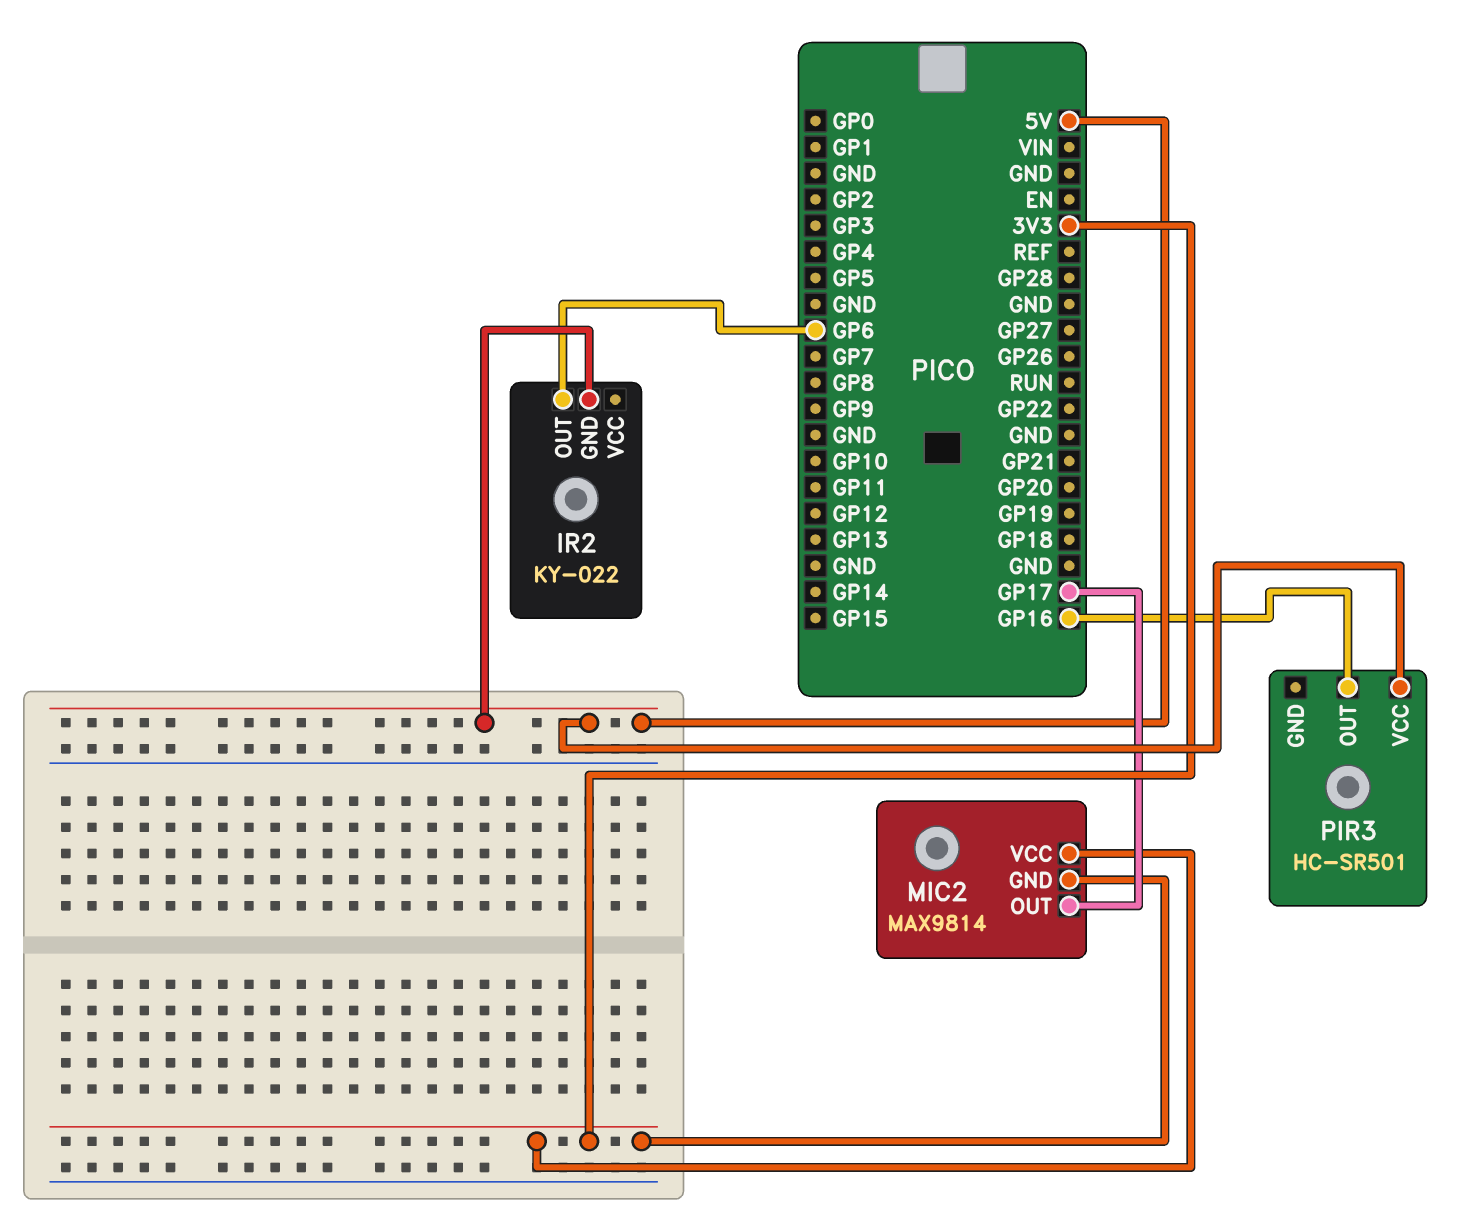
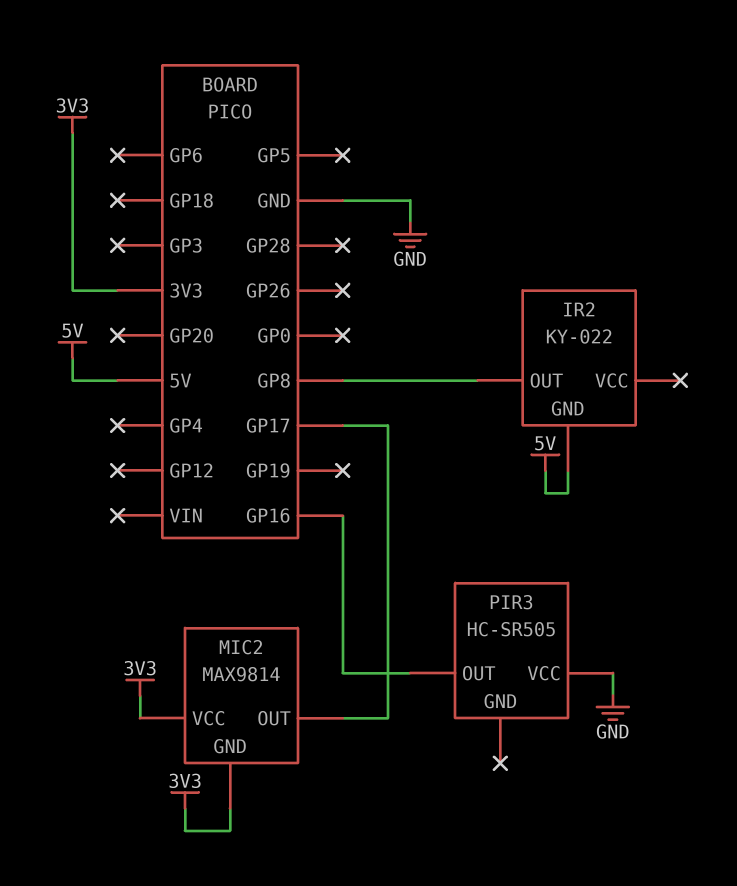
IR2 pin OUT: GP6 -> GP8
PIR3: HC-SR501 -> HC-SR505
PIR3 pin VCC: 5V -> GND

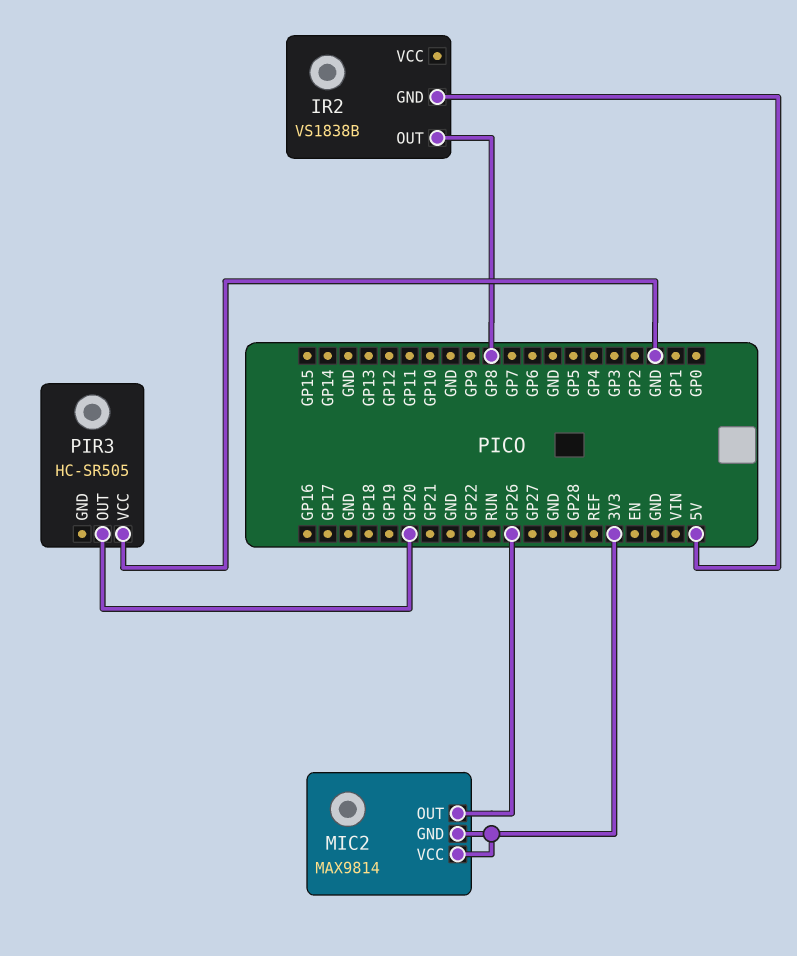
IR2: KY-022 -> VS1838B
MIC2 pin OUT: GP17 -> GP26
PIR3 pin OUT: GP16 -> GP20

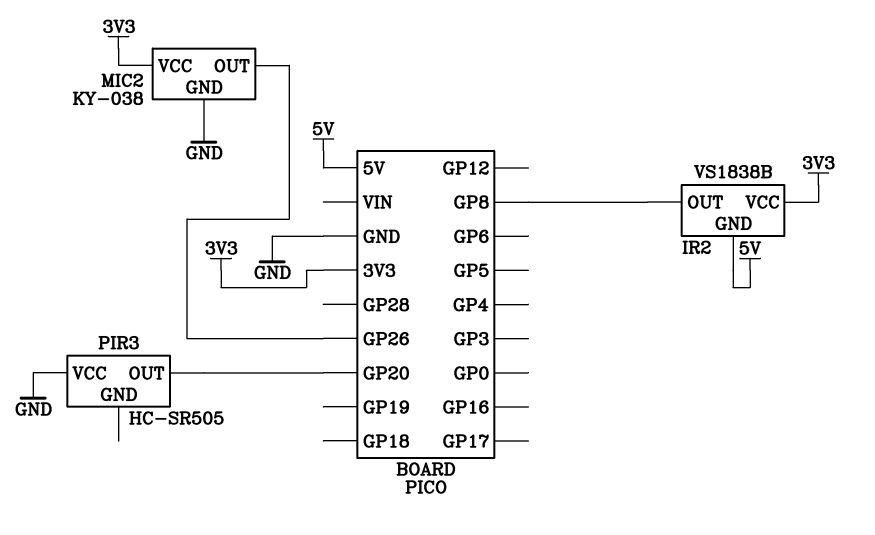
IR2 pin VCC: none -> 3V3
MIC2: MAX9814 -> KY-038
MIC2 pin GND: 3V3 -> GND

